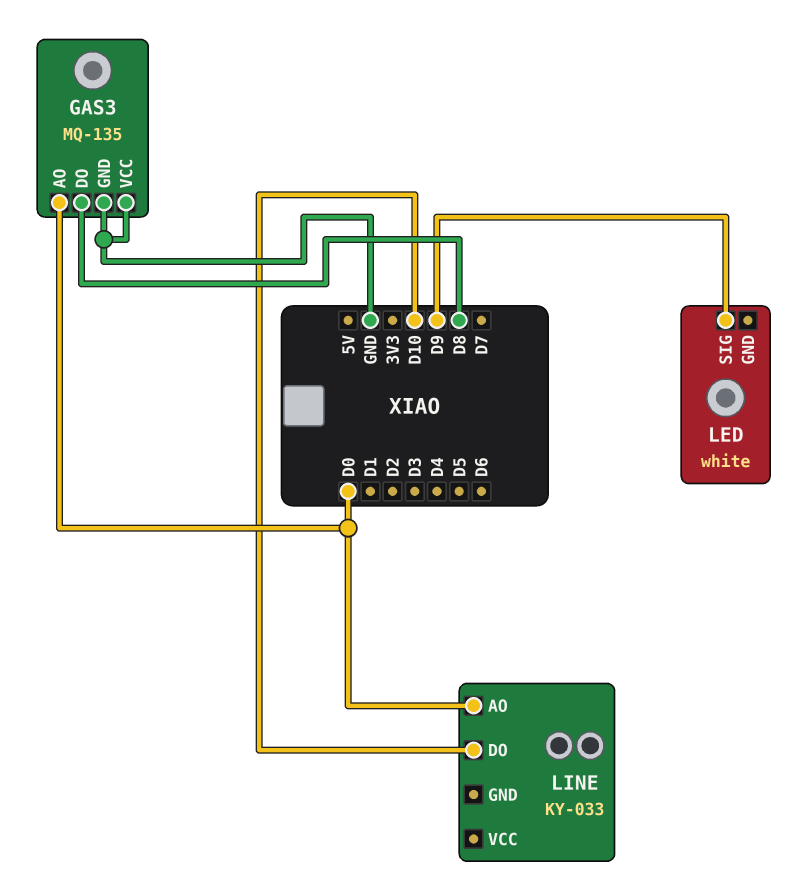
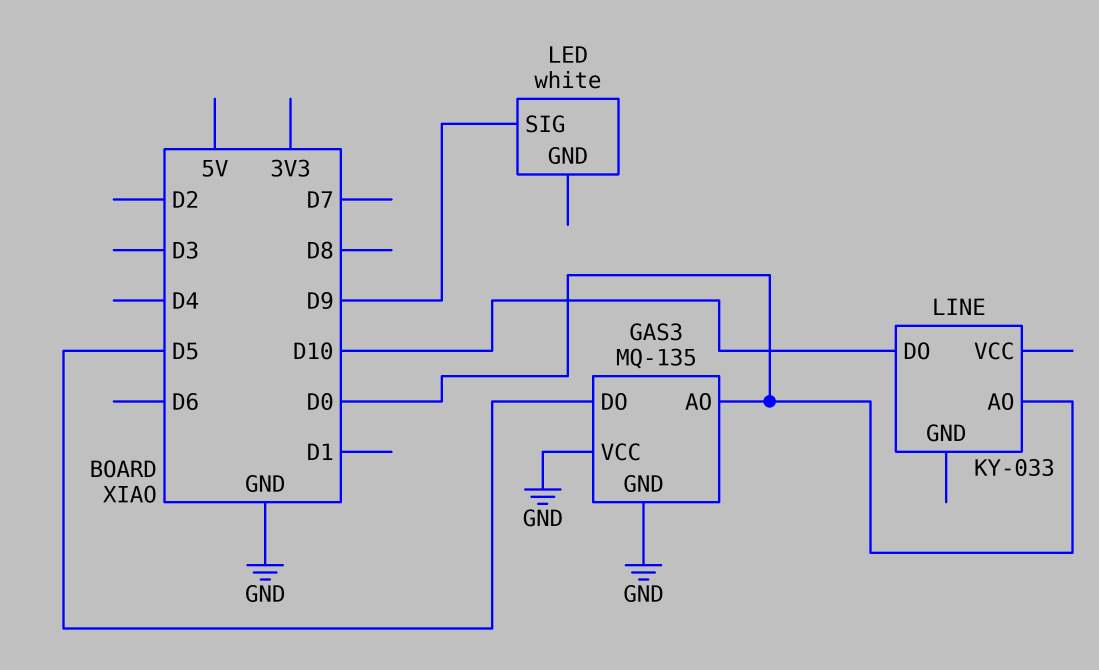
GAS3 pin DO: D8 -> D5

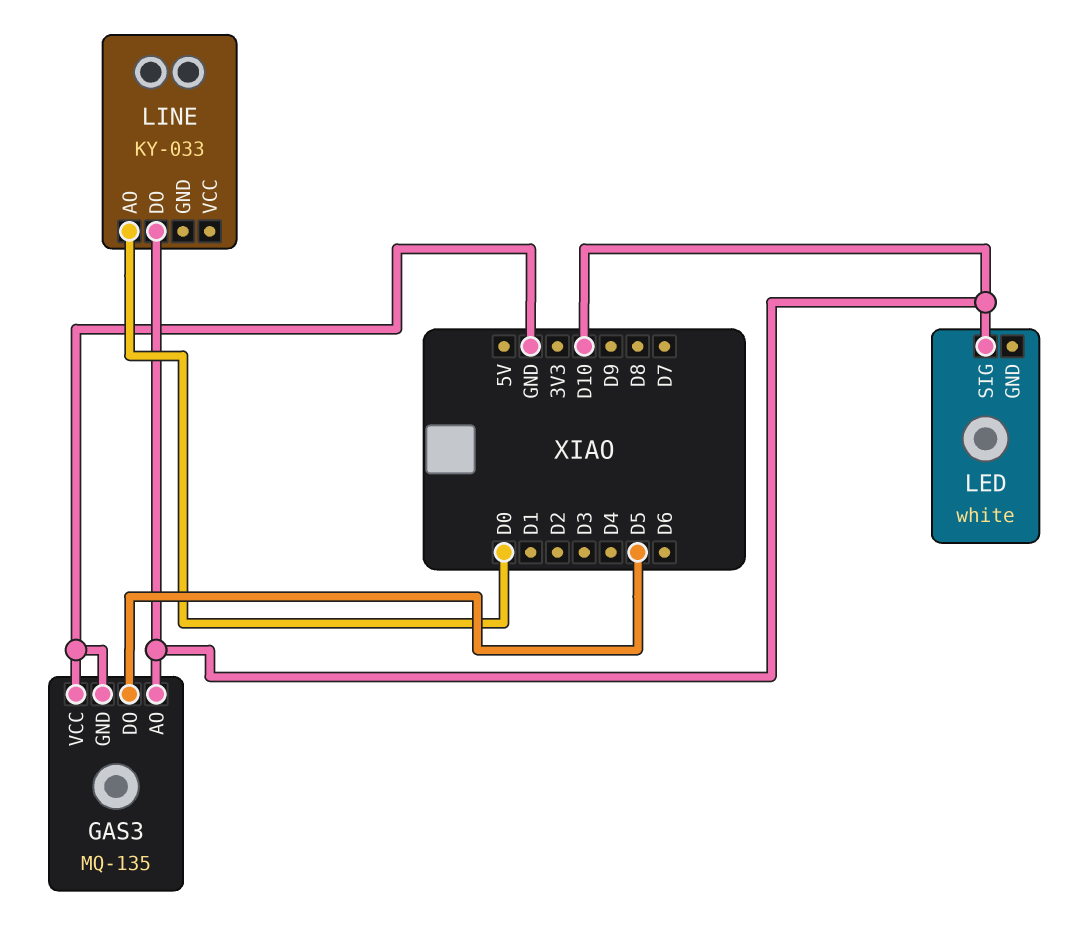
GAS3 pin AO: D0 -> D10
LED pin SIG: D9 -> D10

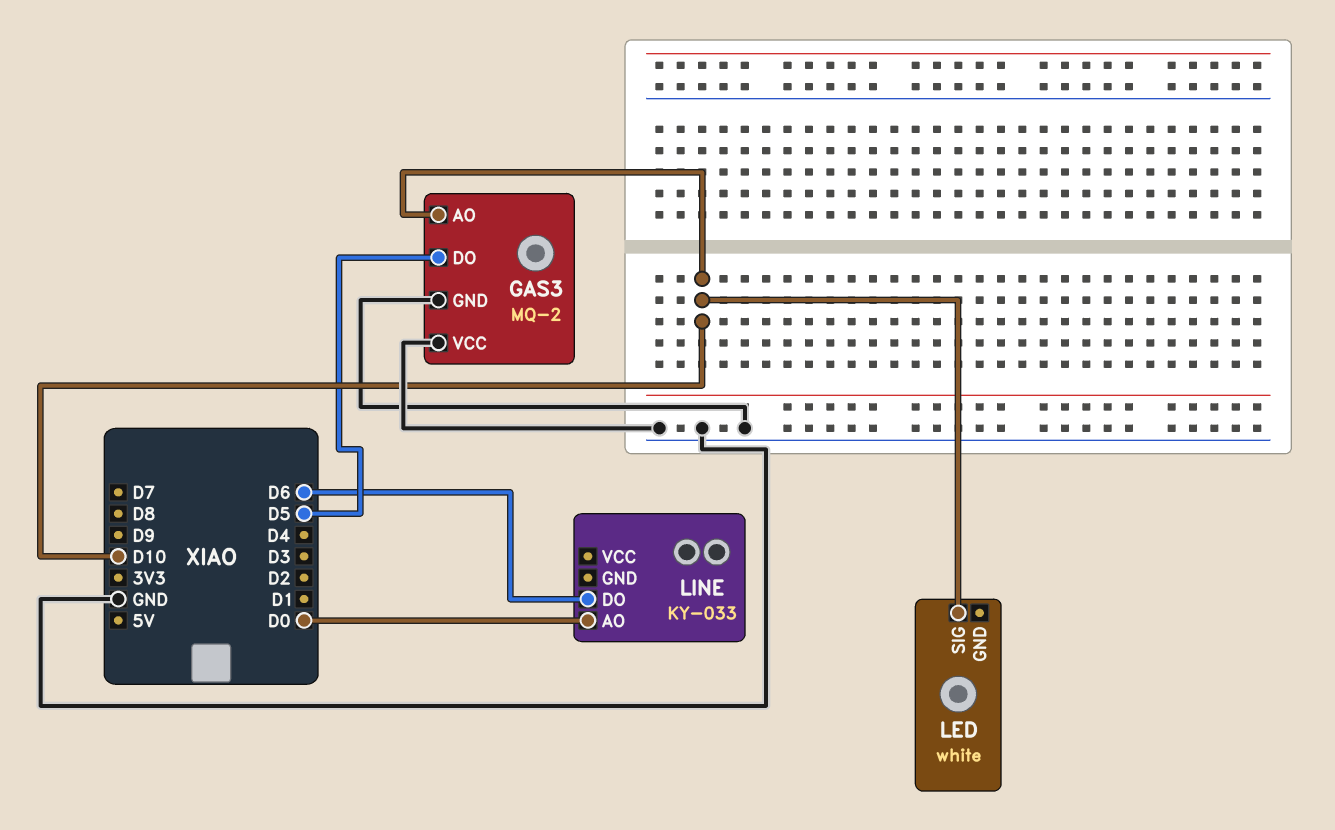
GAS3: MQ-135 -> MQ-2
LINE pin DO: D10 -> D6

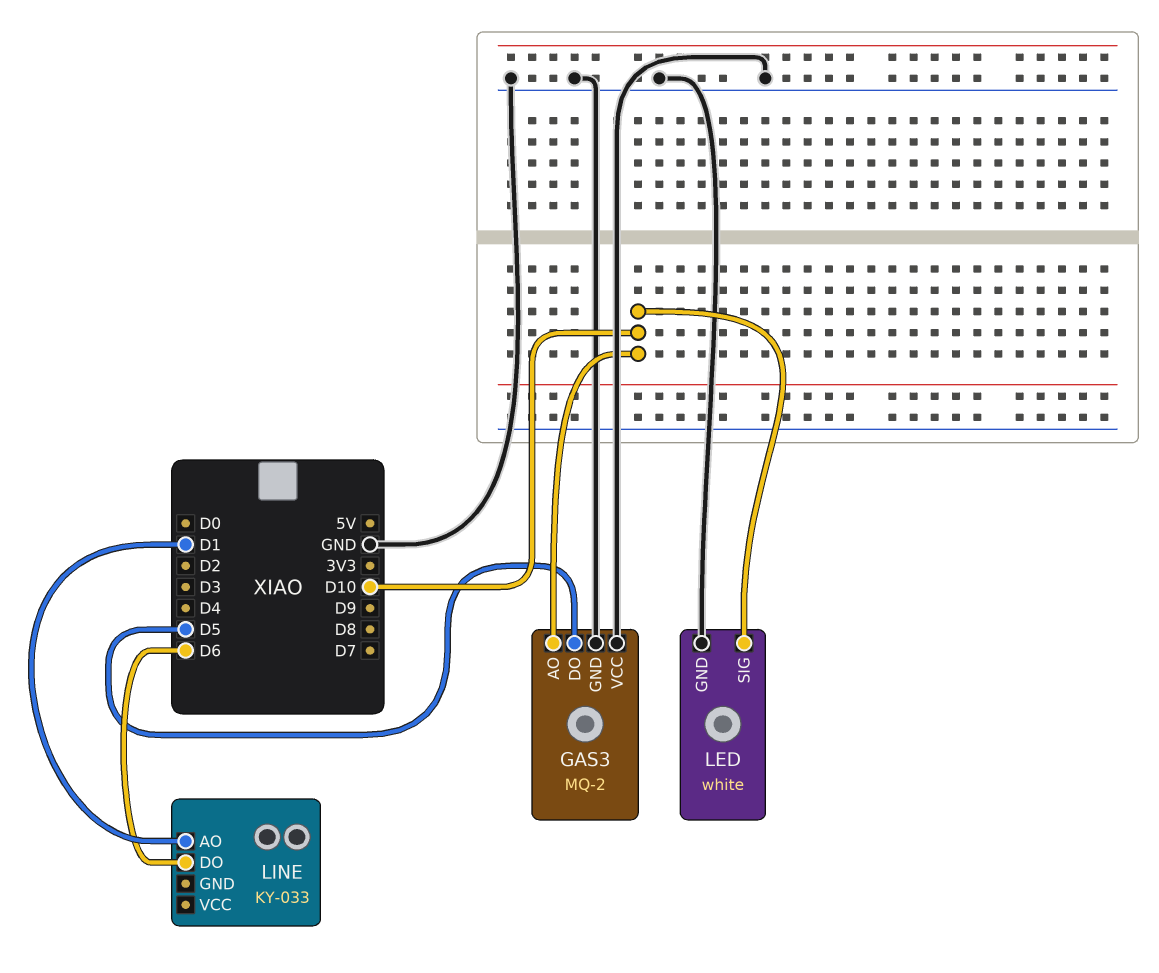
LED pin GND: none -> GND
LINE pin AO: D0 -> D1

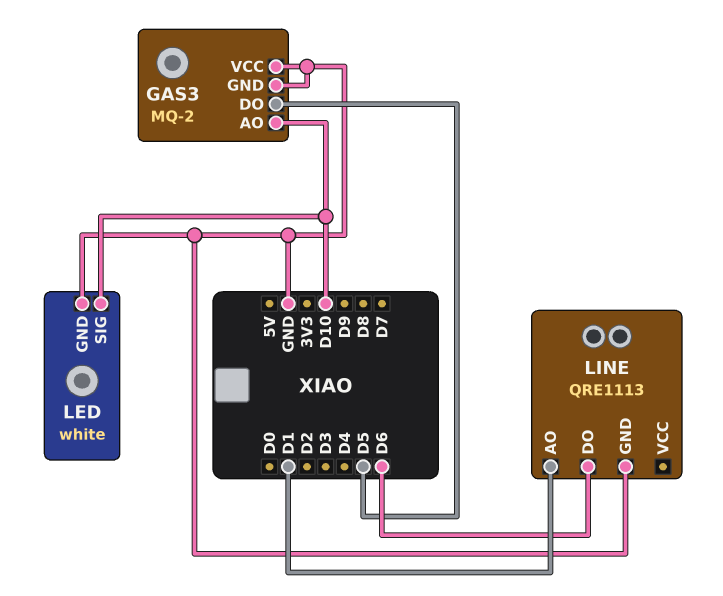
LINE: KY-033 -> QRE1113
LINE pin GND: none -> GND

